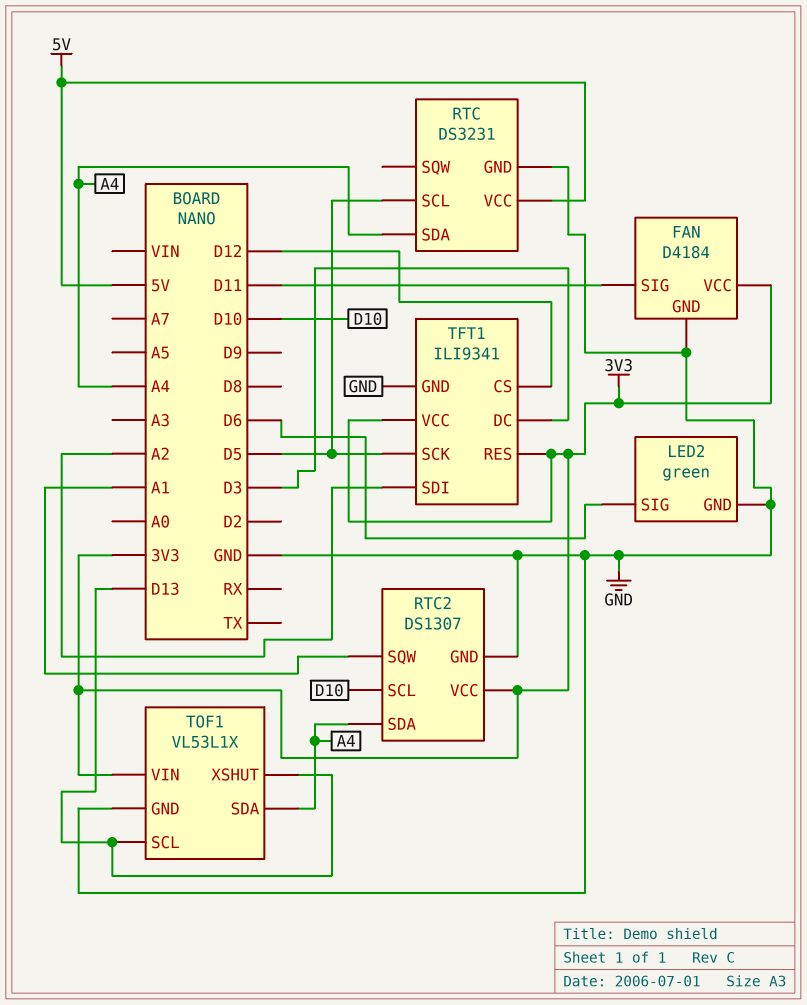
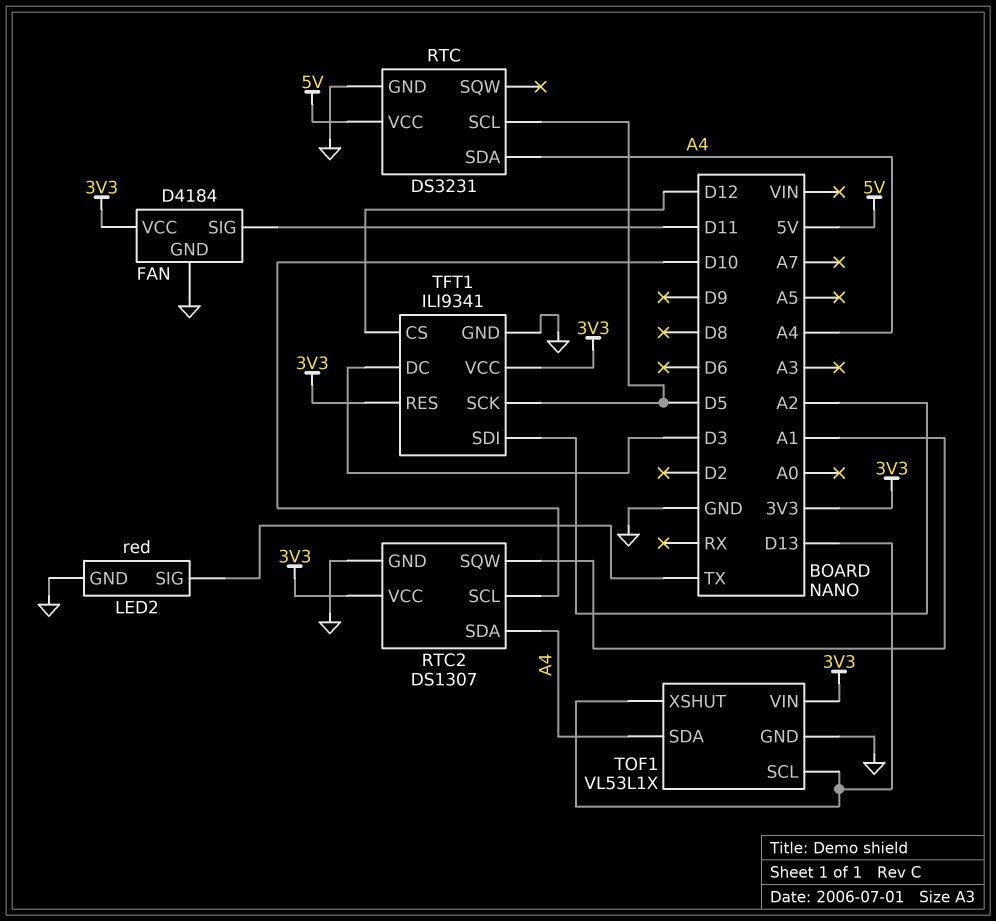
LED2: green -> red
LED2 pin SIG: D6 -> TX

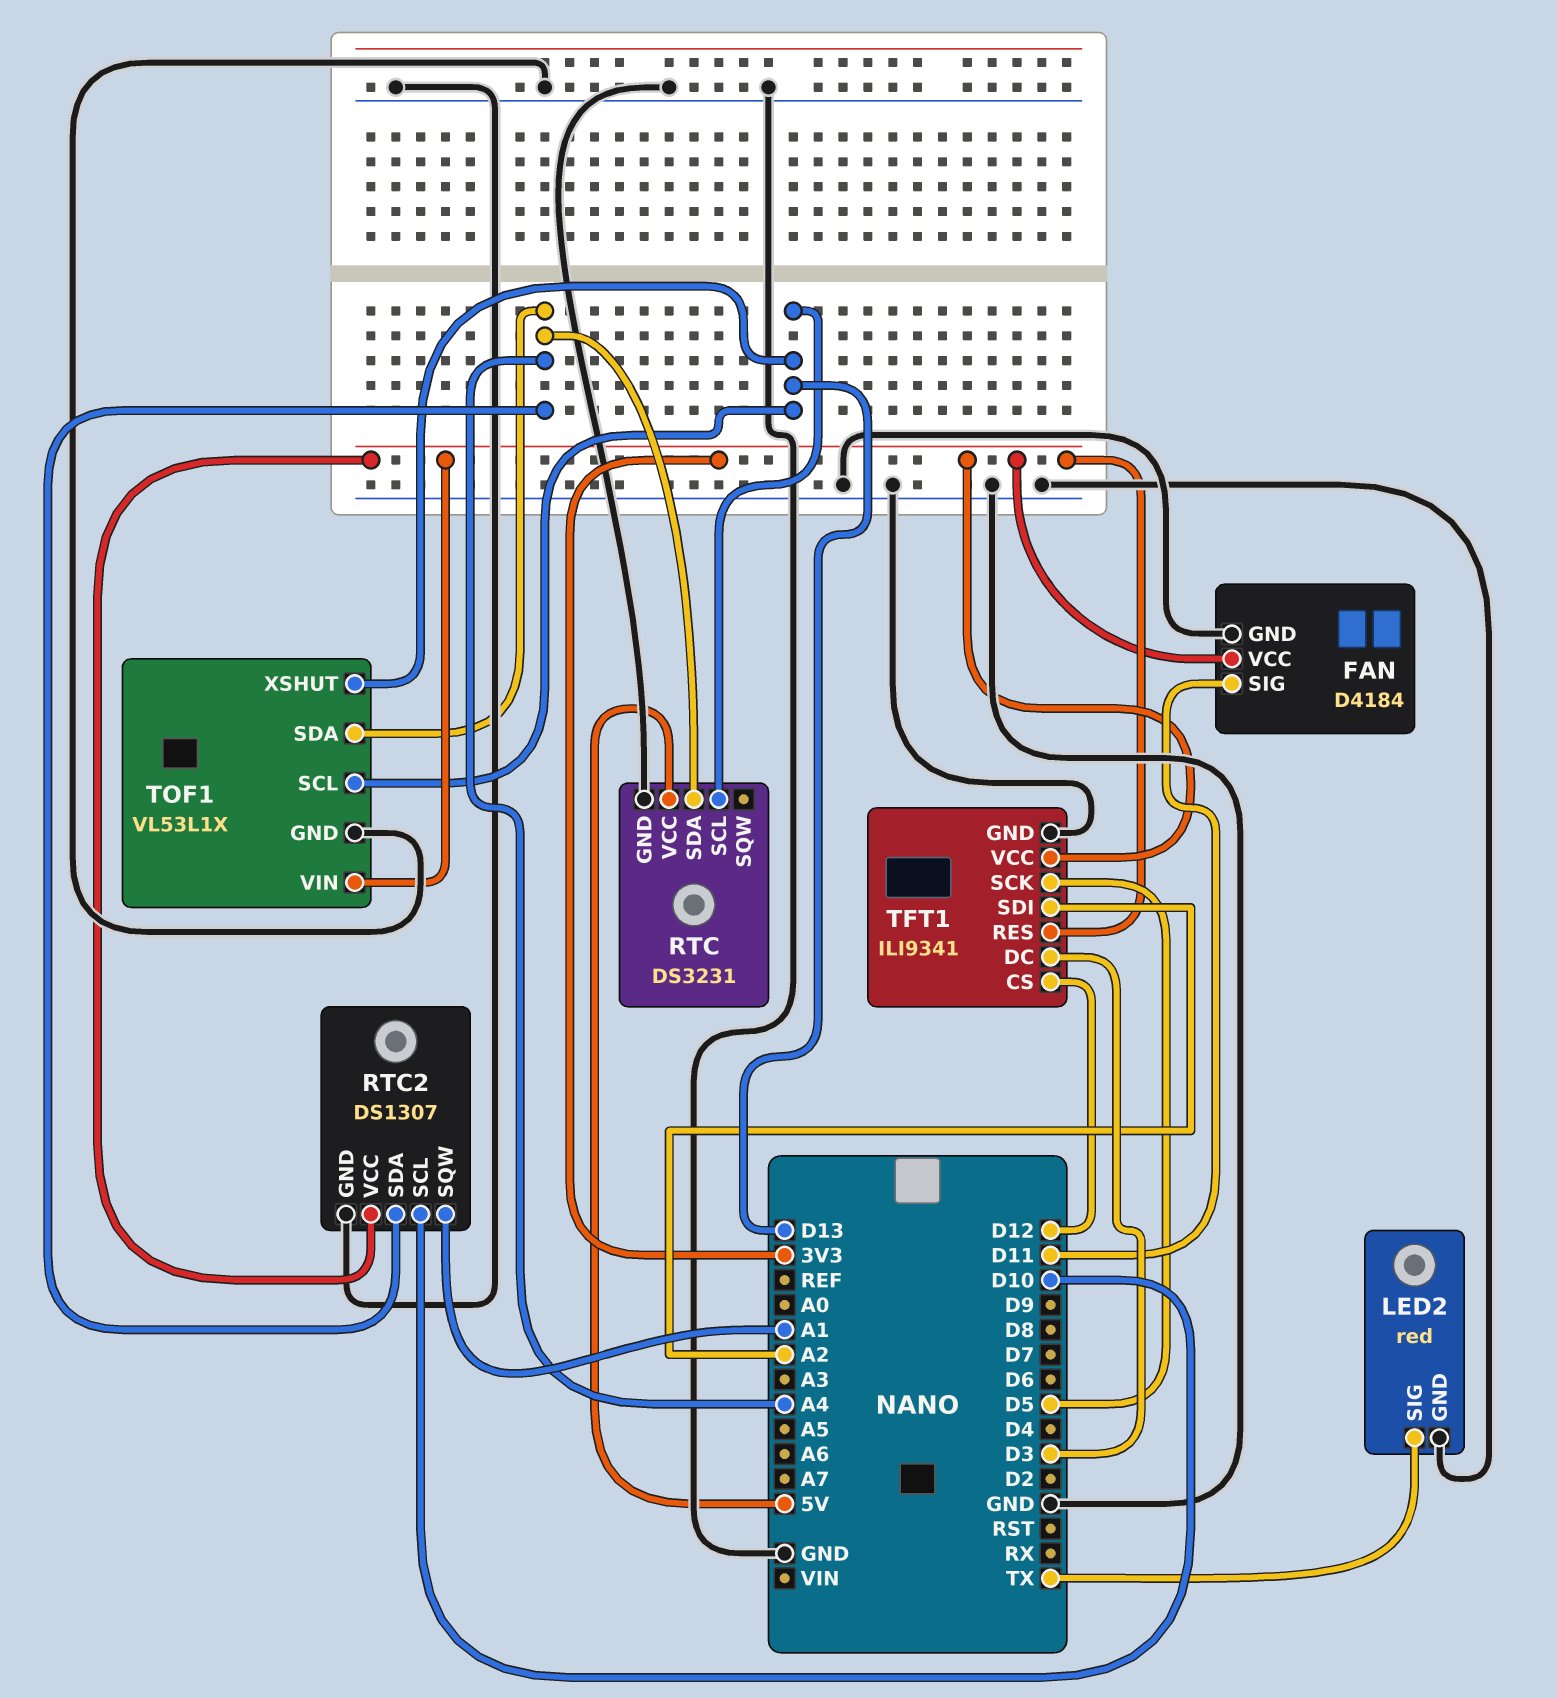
RTC pin SCL: D5 -> D13

